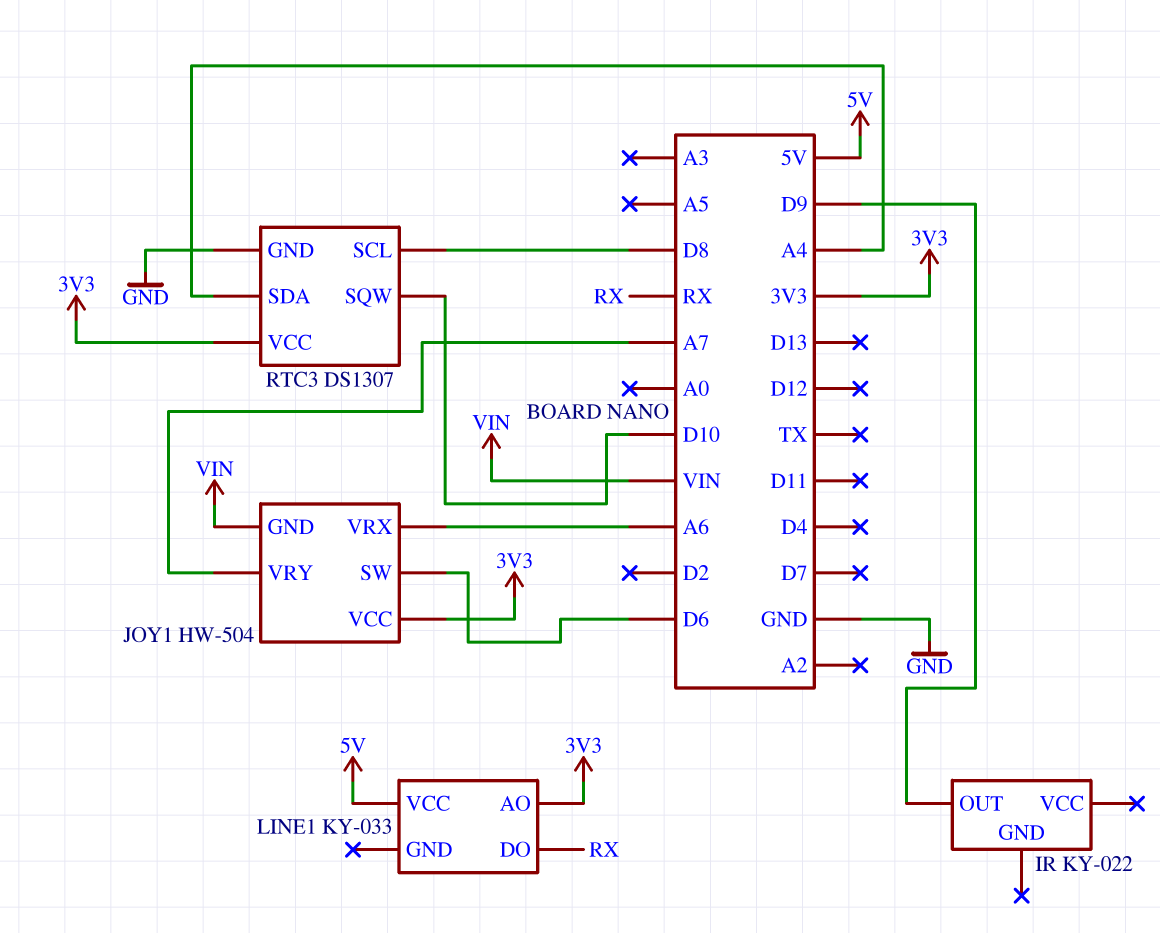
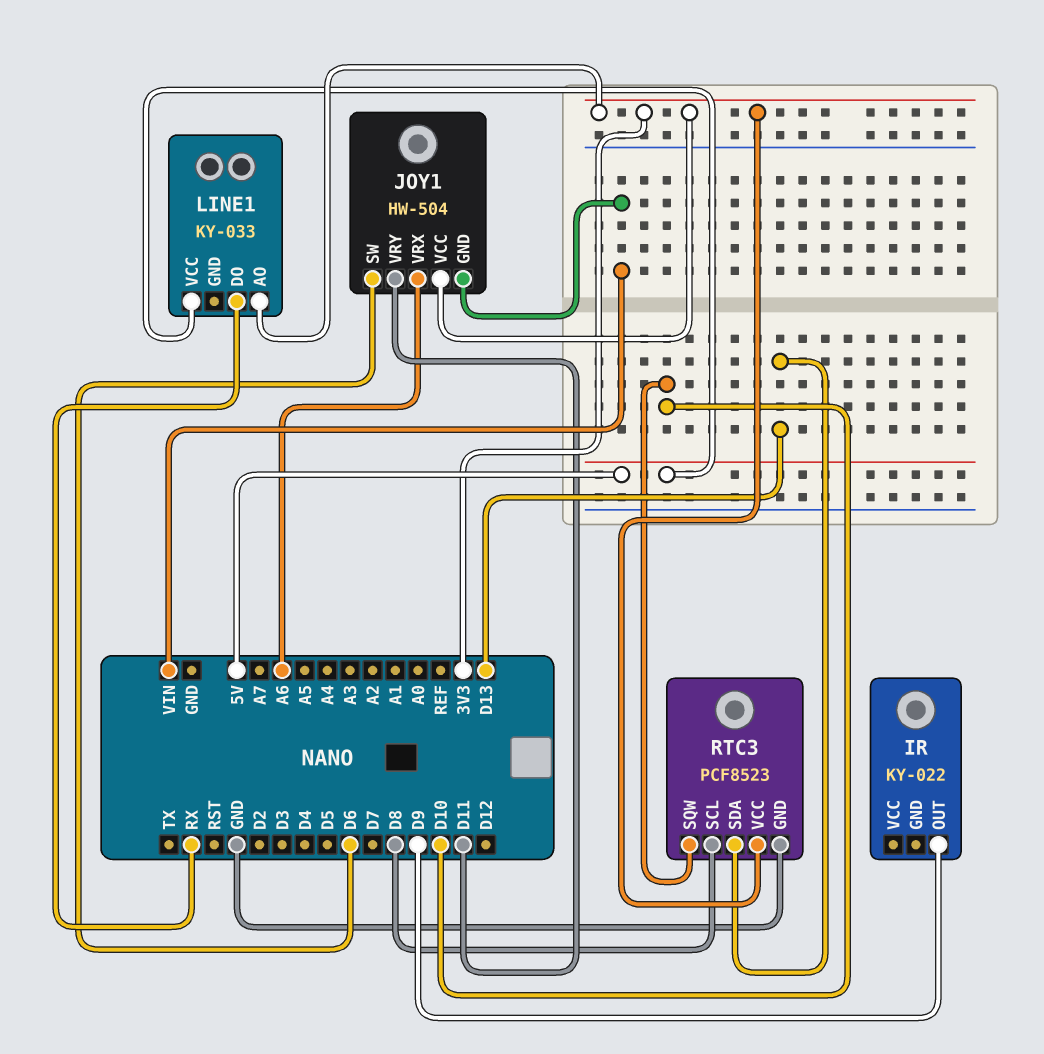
JOY1 pin VRY: A7 -> D11
RTC3: DS1307 -> PCF8523
RTC3 pin SDA: A4 -> D13

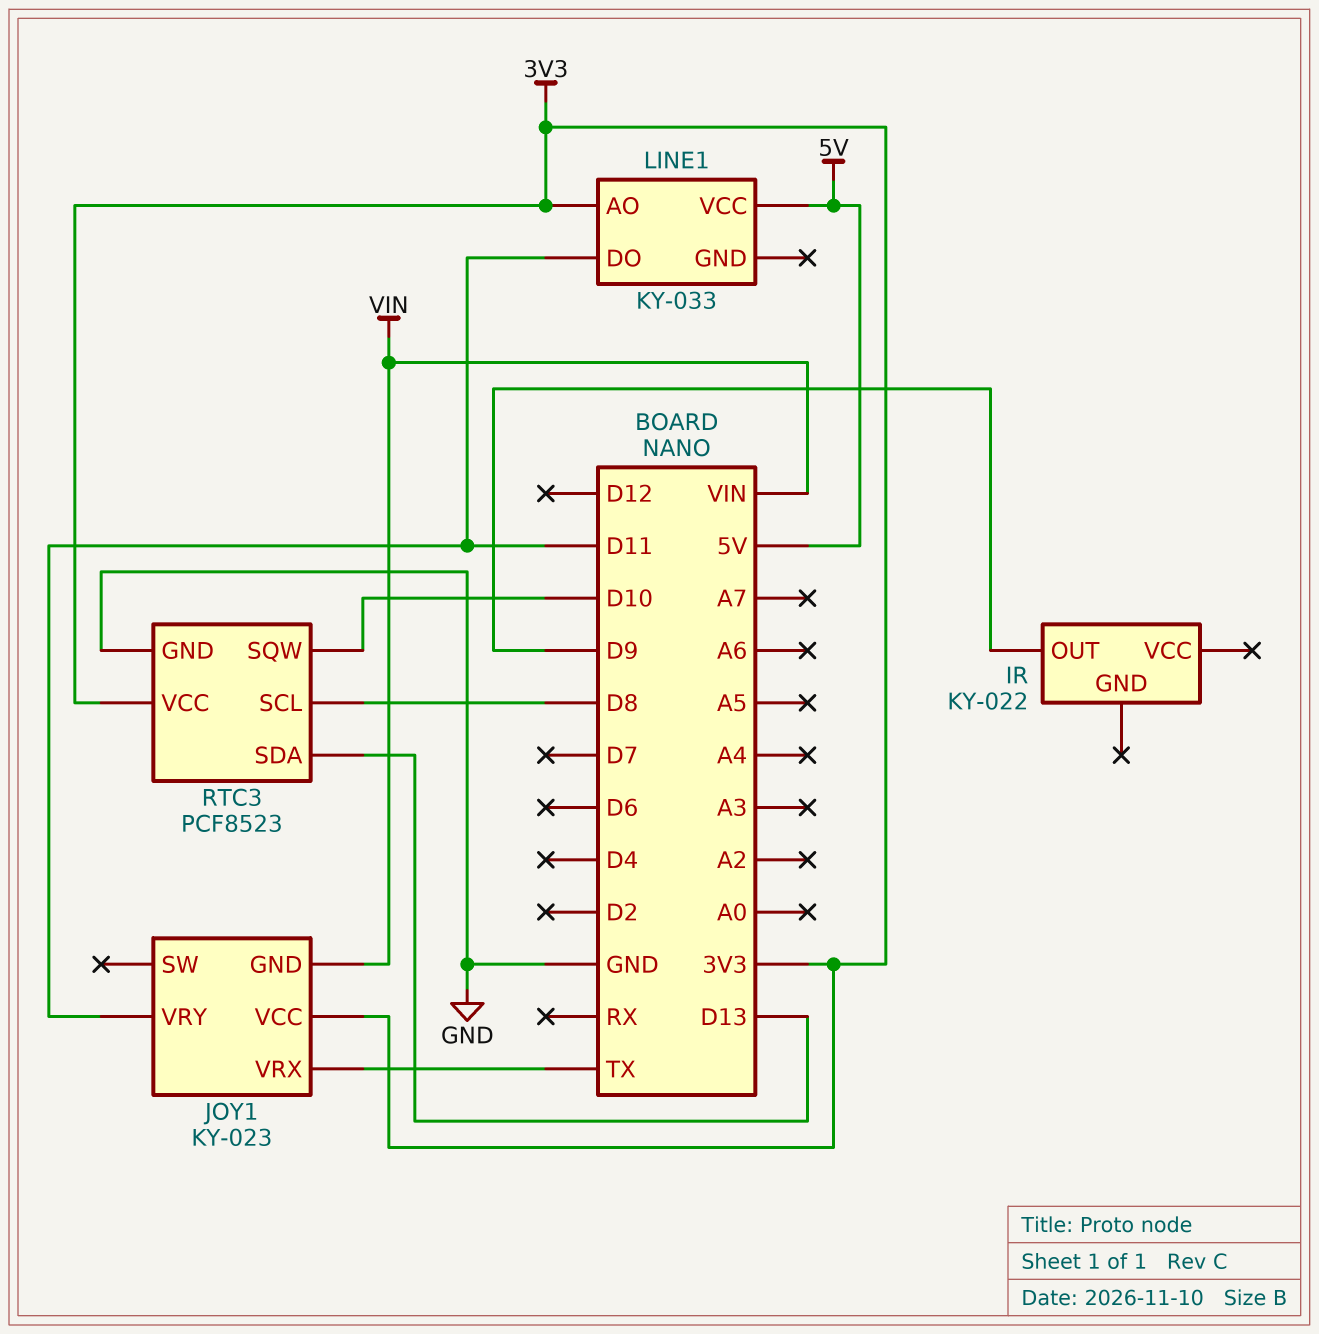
JOY1: HW-504 -> KY-023
JOY1 pin SW: D6 -> none
JOY1 pin VRX: A6 -> TX
LINE1 pin DO: RX -> D11

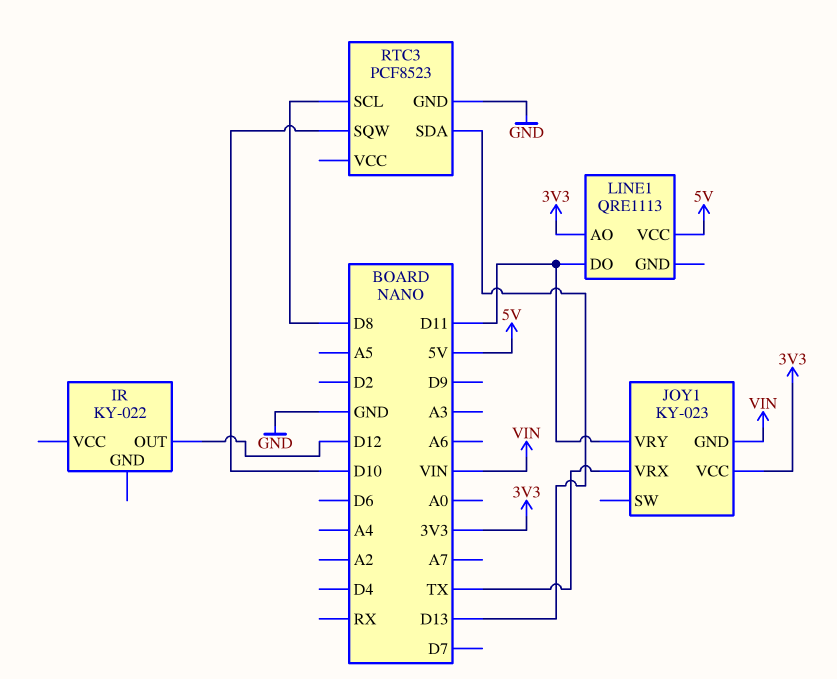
IR pin OUT: D9 -> D12
LINE1: KY-033 -> QRE1113
RTC3 pin VCC: 3V3 -> none

